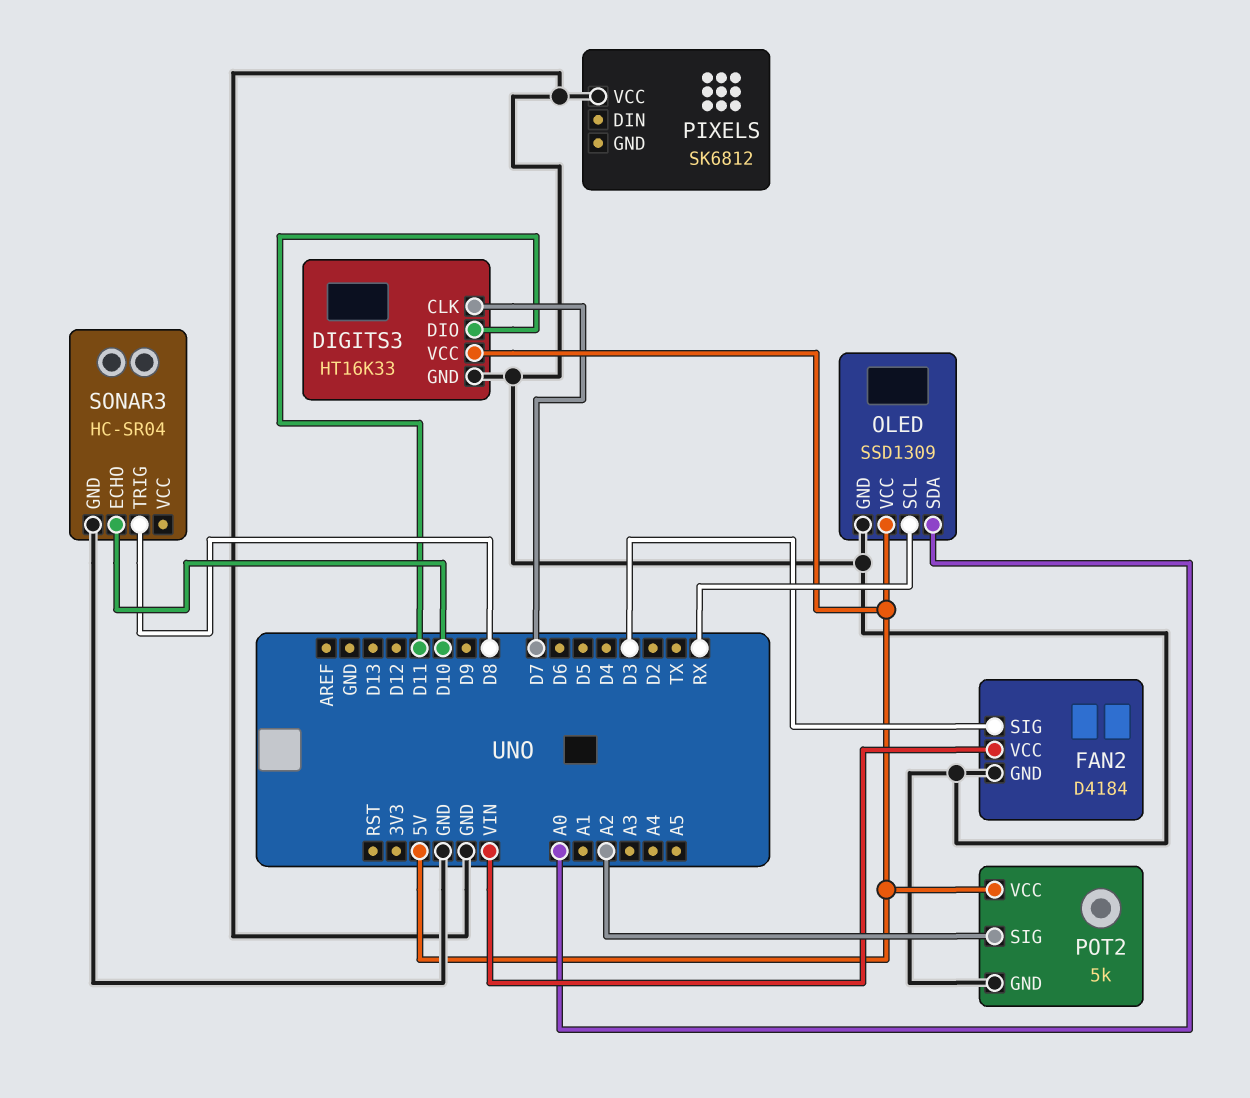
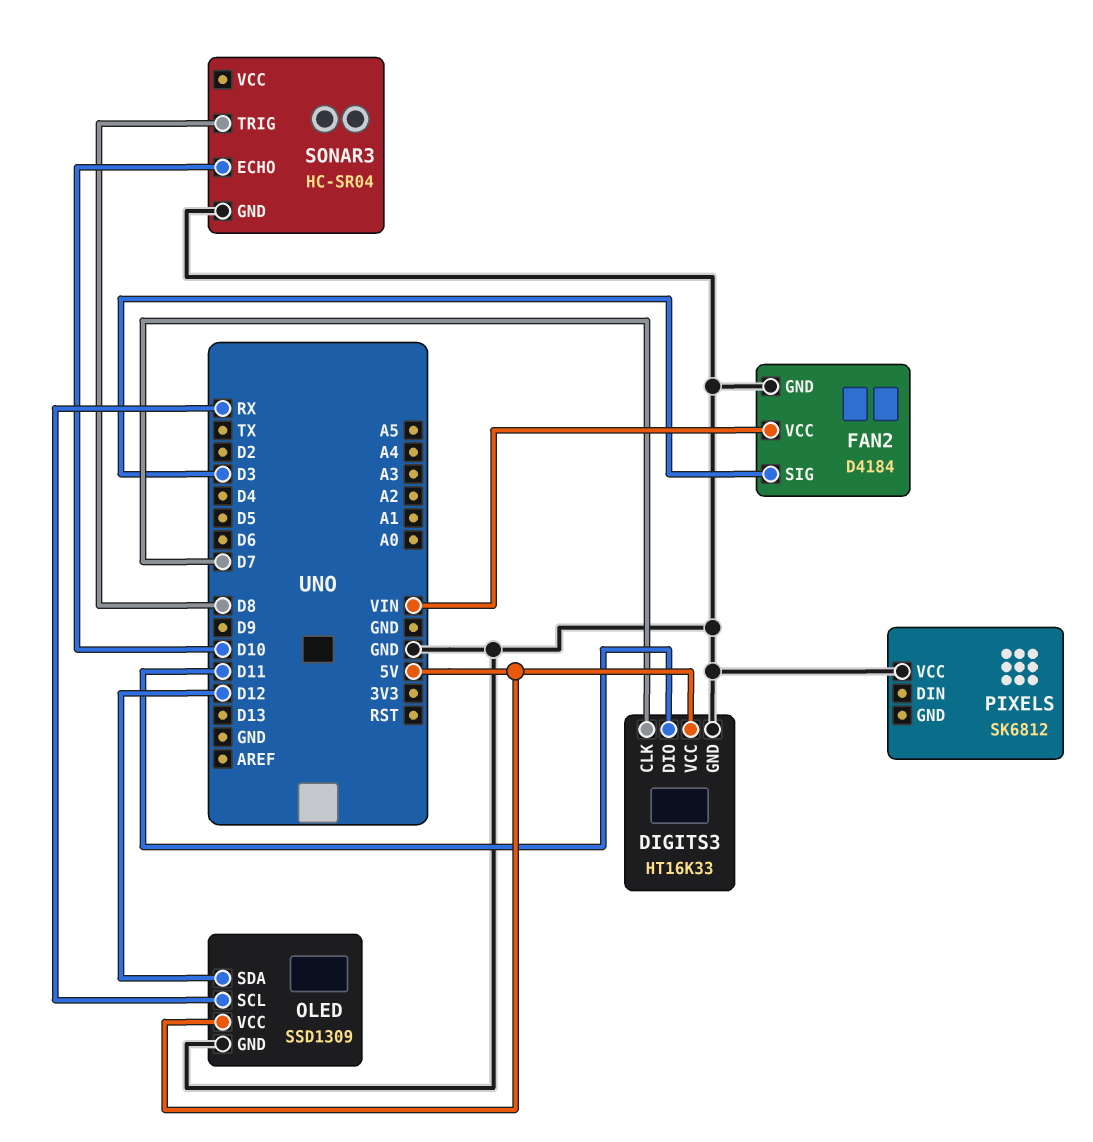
OLED pin SDA: A0 -> D12
POT2: 5k -> none
POT2 pin GND: GND -> none
POT2 pin SIG: A2 -> none
POT2 pin VCC: 5V -> none

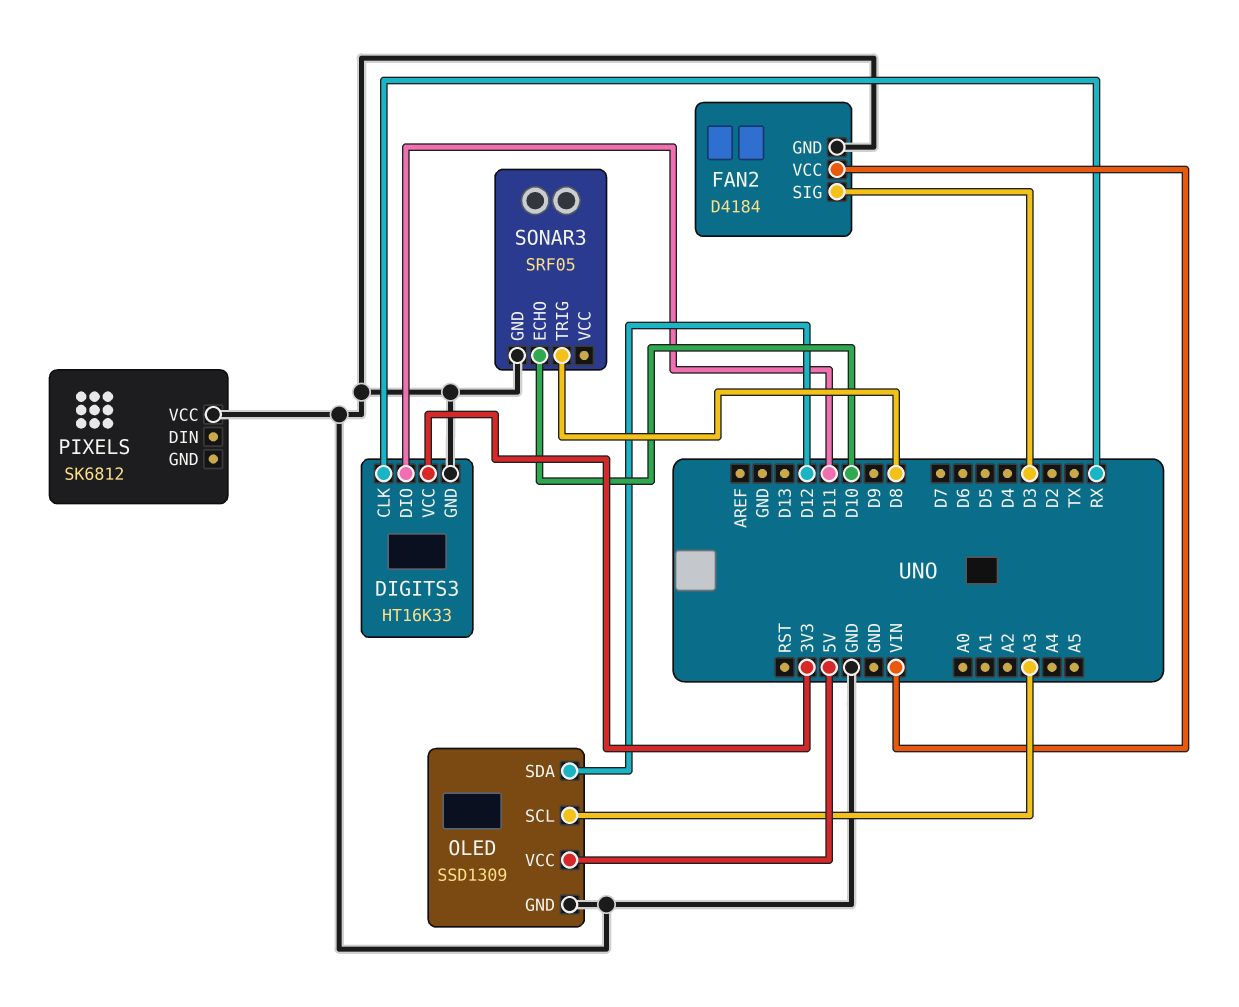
DIGITS3 pin CLK: D7 -> RX
DIGITS3 pin VCC: 5V -> 3V3
OLED pin SCL: RX -> A3
SONAR3: HC-SR04 -> SRF05

